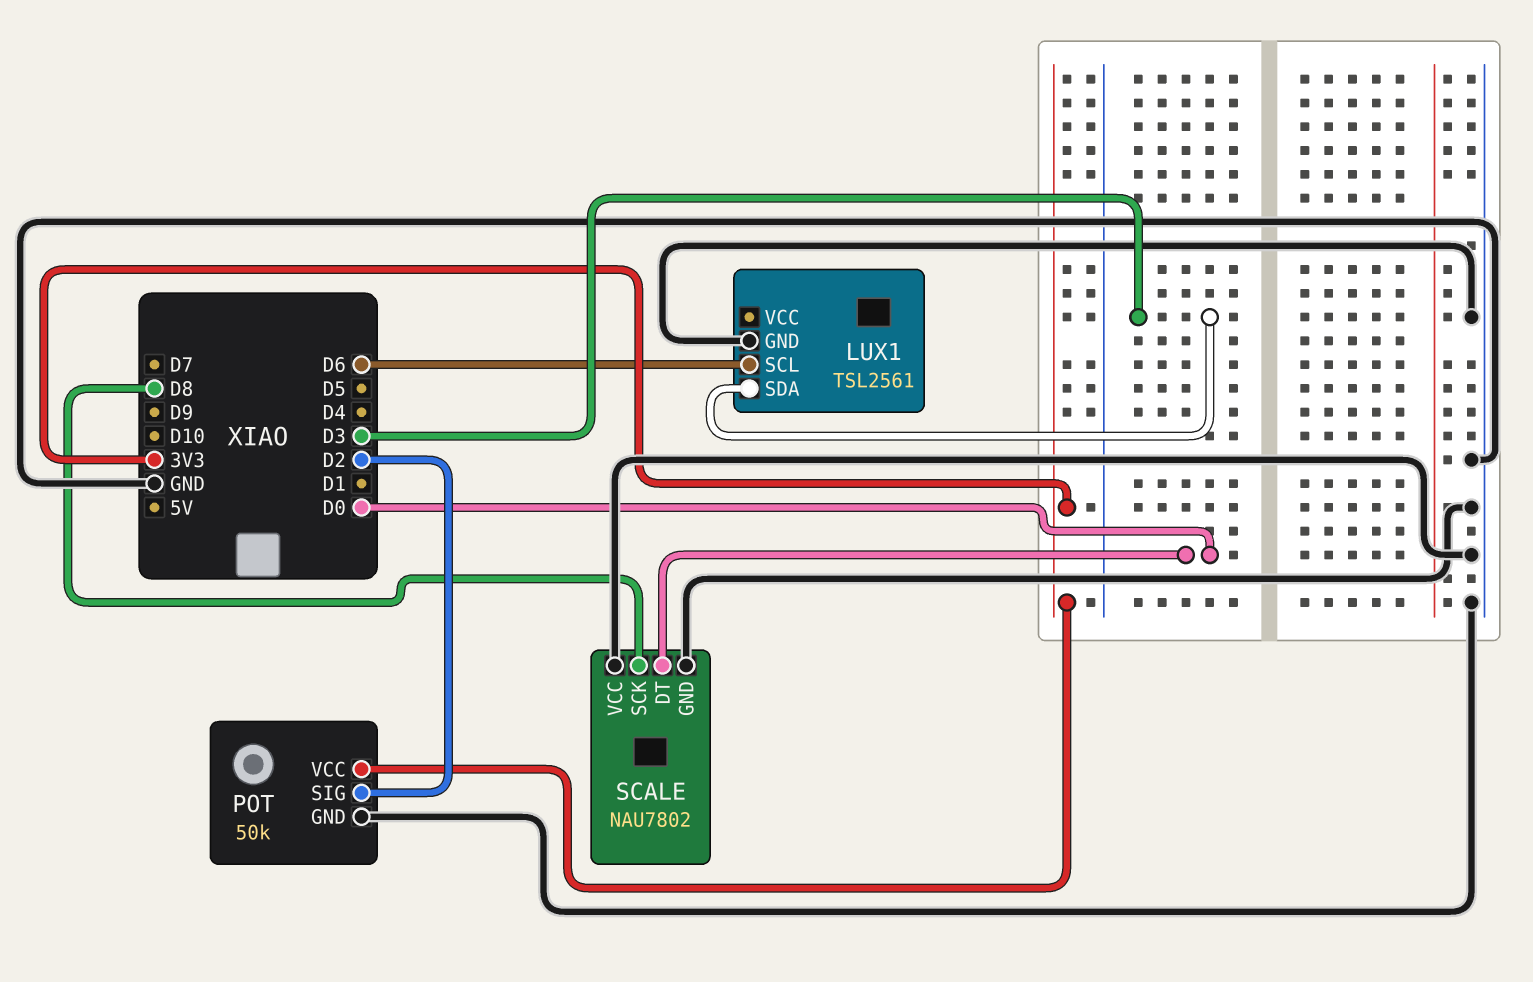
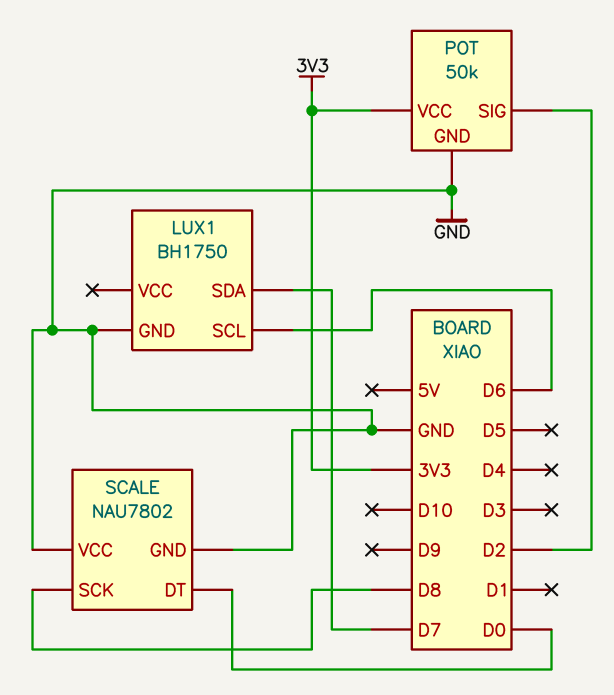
LUX1: TSL2561 -> BH1750
LUX1 pin SDA: D3 -> D7

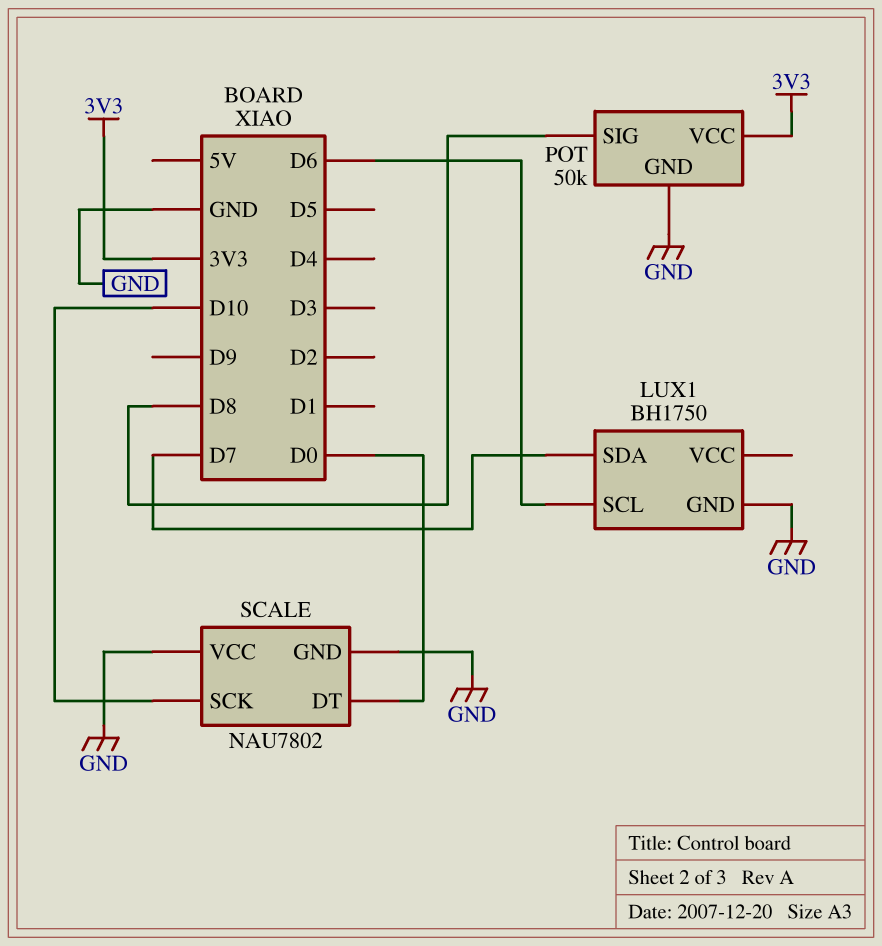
POT pin SIG: D2 -> D8
SCALE pin SCK: D8 -> D10

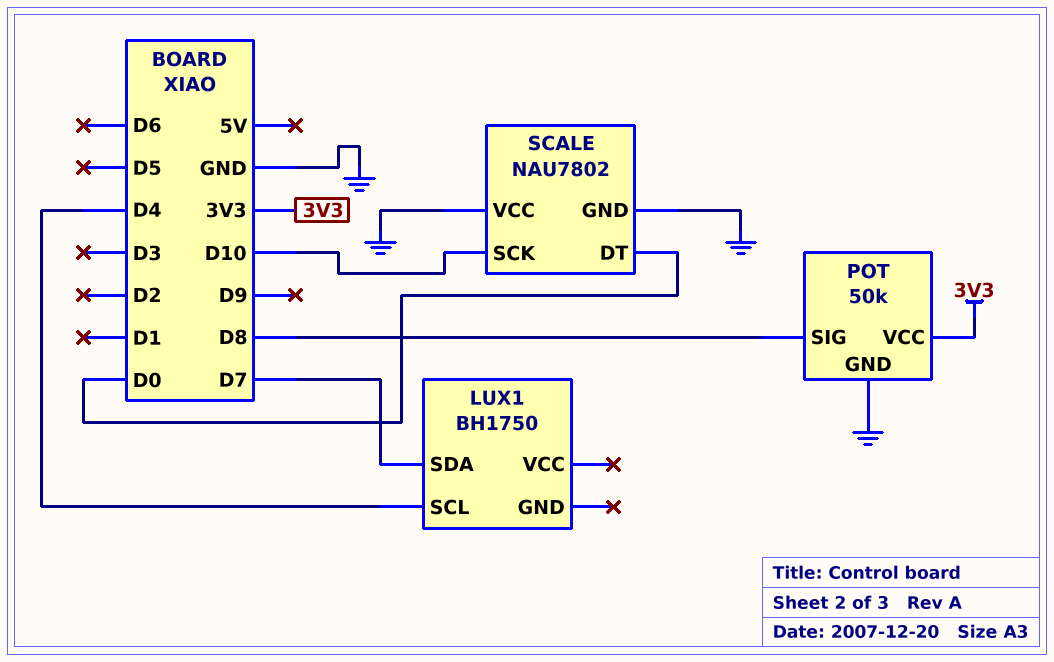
LUX1 pin GND: GND -> none
LUX1 pin SCL: D6 -> D4

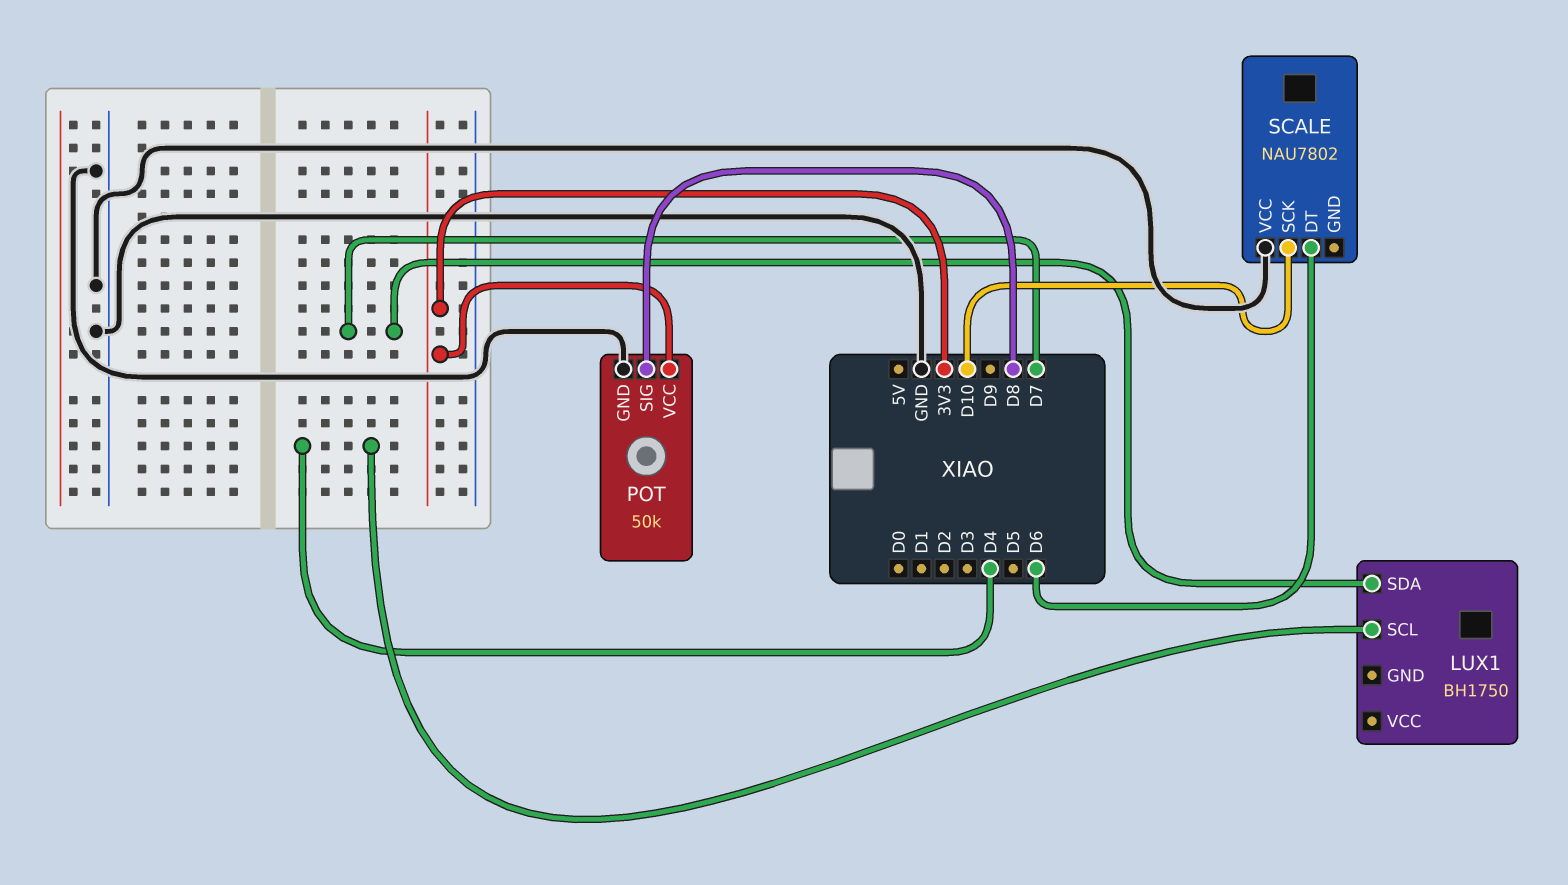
SCALE pin DT: D0 -> D6
SCALE pin GND: GND -> none

